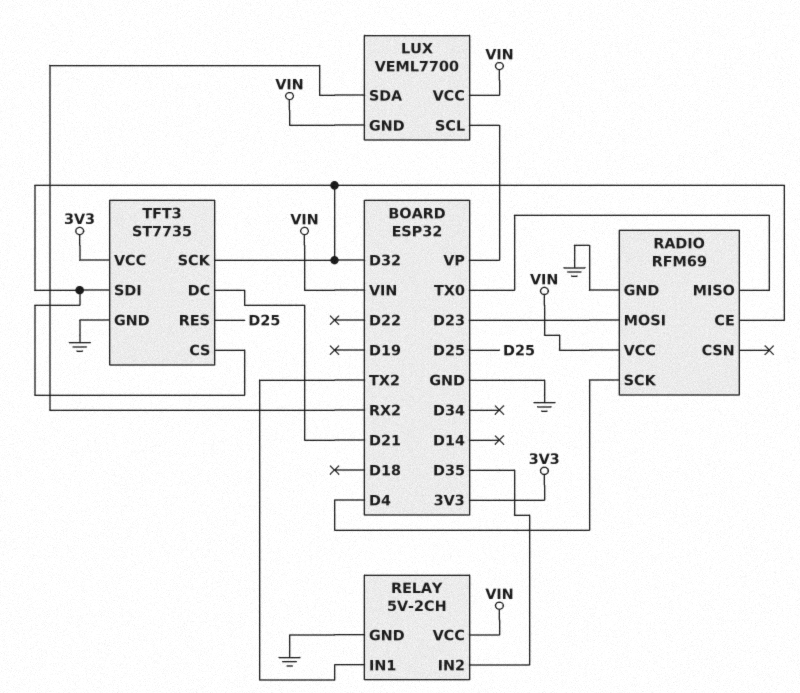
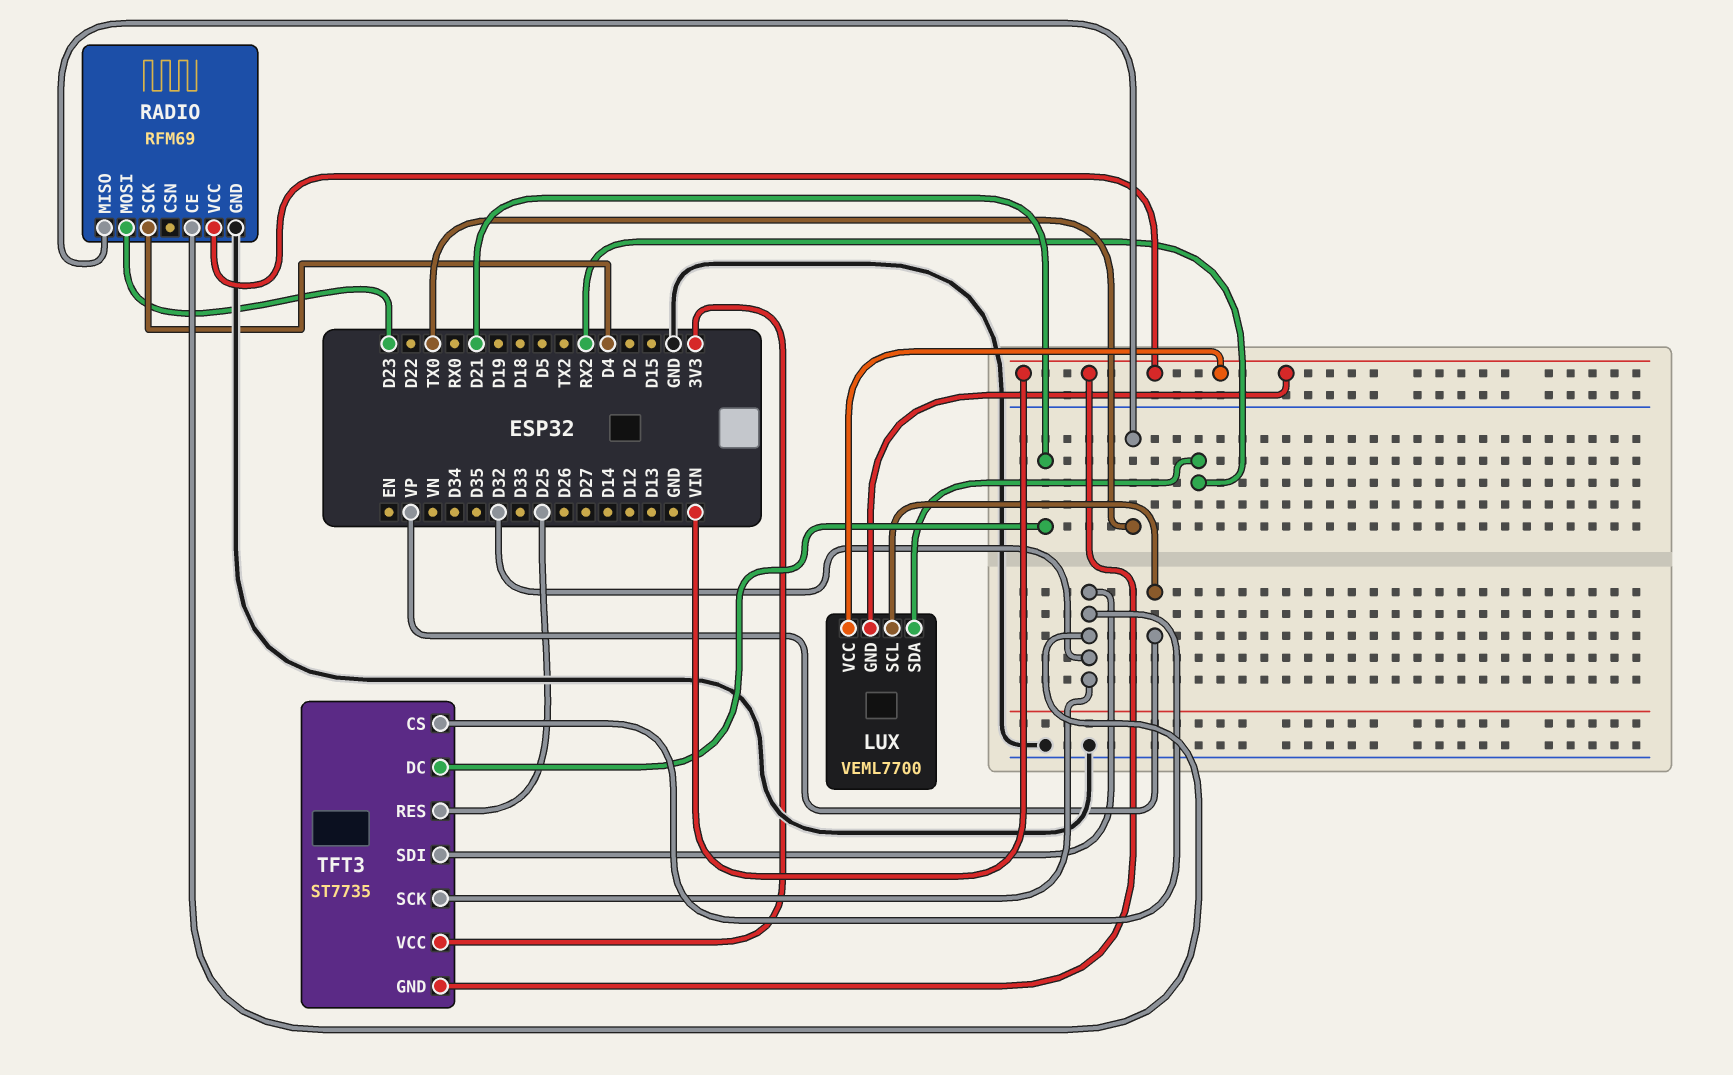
RELAY: 5V-2CH -> none
RELAY pin GND: GND -> none
RELAY pin IN1: TX2 -> none
RELAY pin IN2: D35 -> none
RELAY pin VCC: VIN -> none
TFT3 pin GND: GND -> VIN

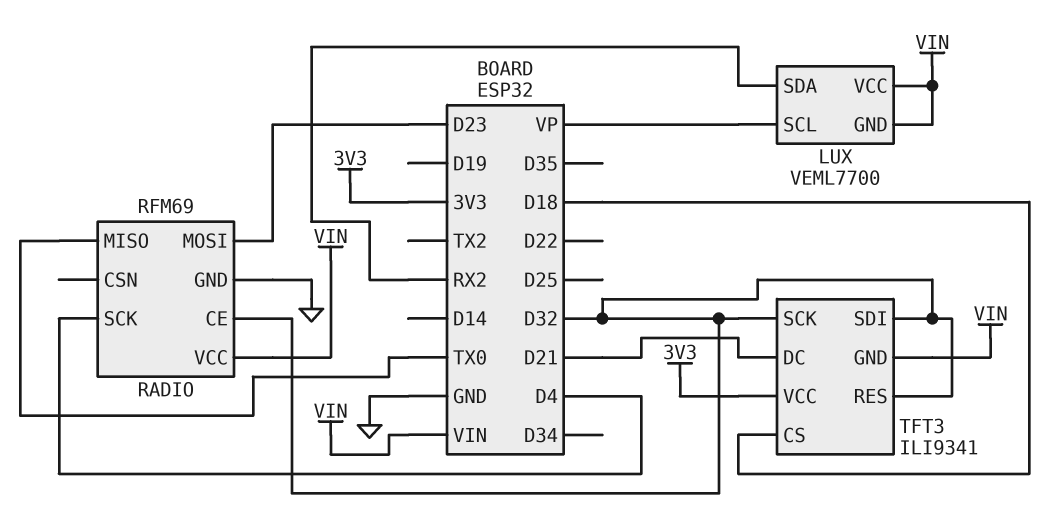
TFT3: ST7735 -> ILI9341
TFT3 pin CS: D32 -> D18
TFT3 pin RES: D25 -> D32

